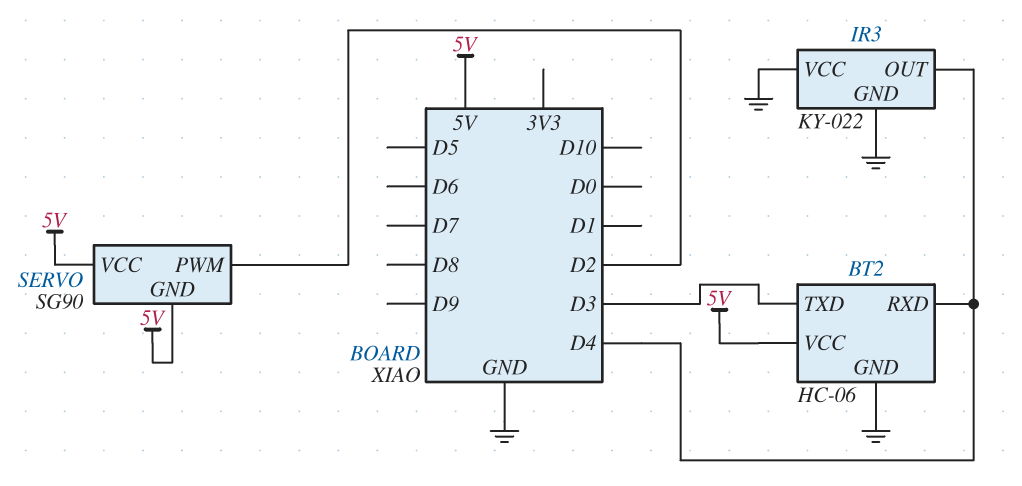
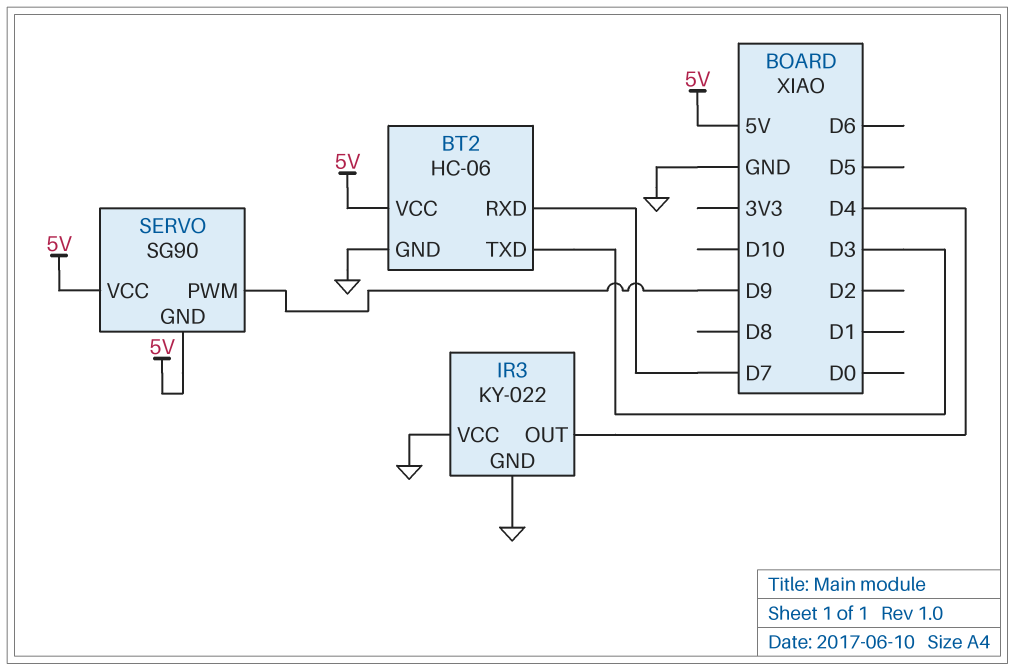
BT2 pin RXD: D4 -> D7
SERVO pin PWM: D2 -> D9

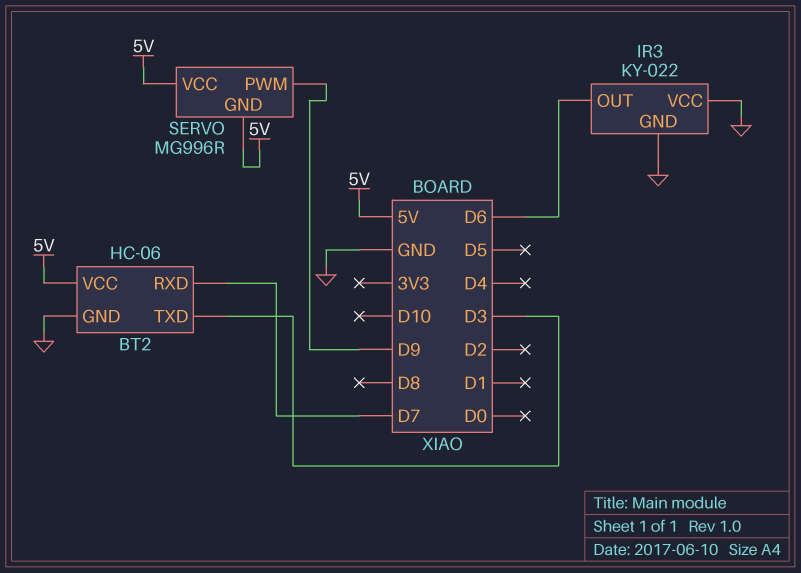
IR3 pin OUT: D4 -> D6
SERVO: SG90 -> MG996R

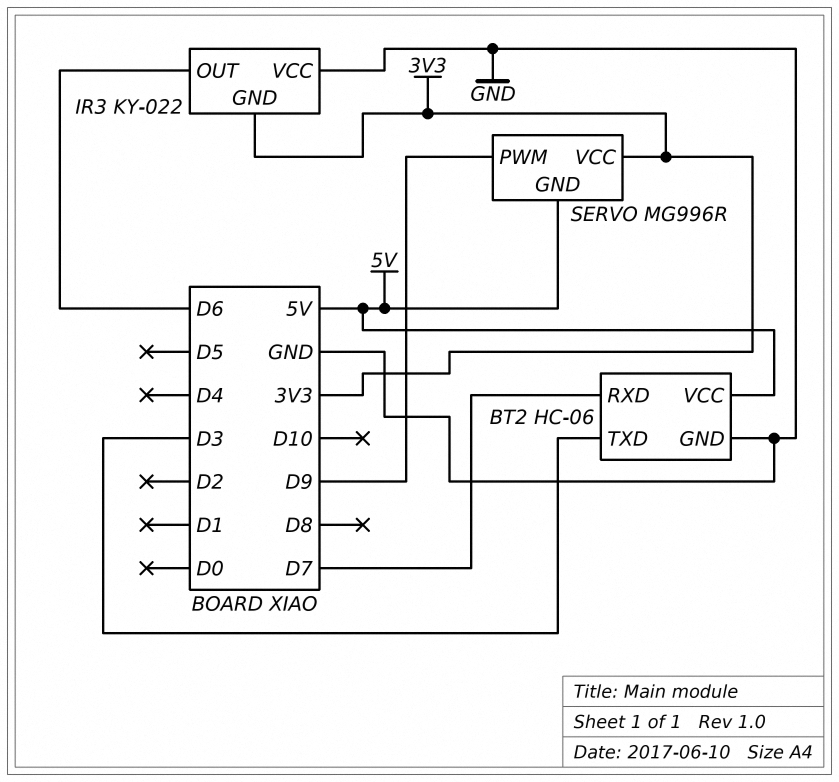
IR3 pin GND: GND -> 3V3
SERVO pin VCC: 5V -> 3V3

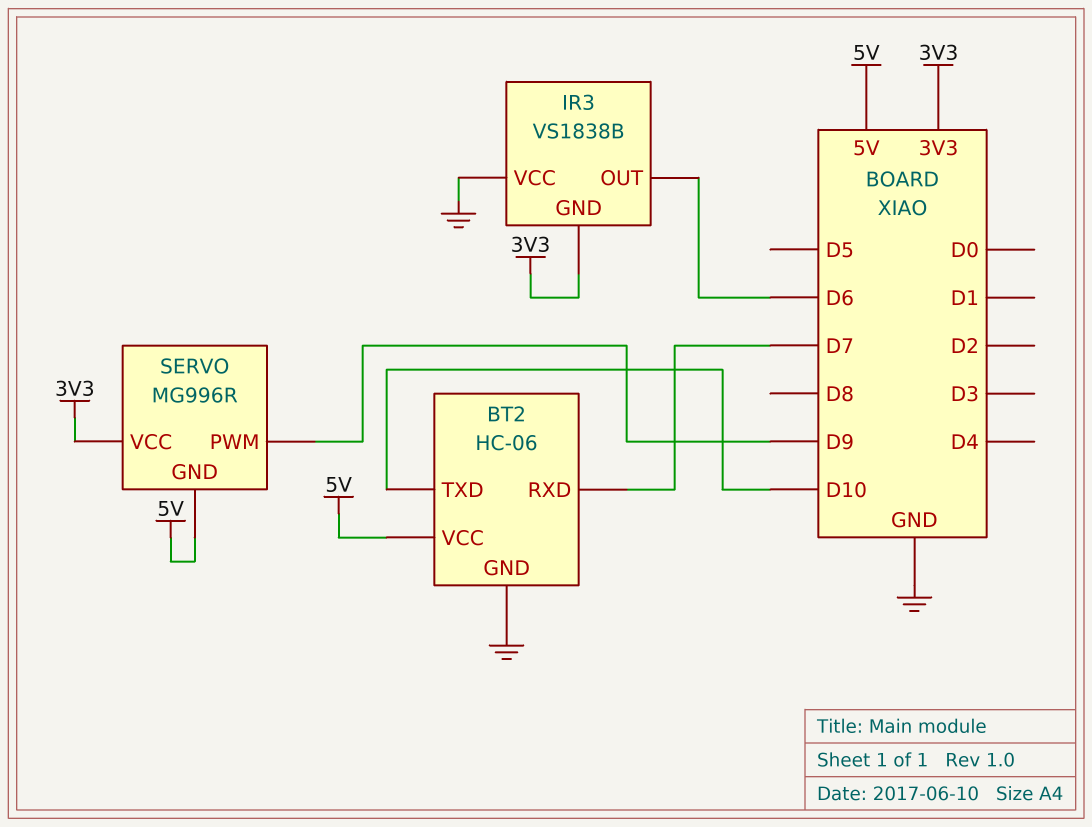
BT2 pin TXD: D3 -> D10
IR3: KY-022 -> VS1838B

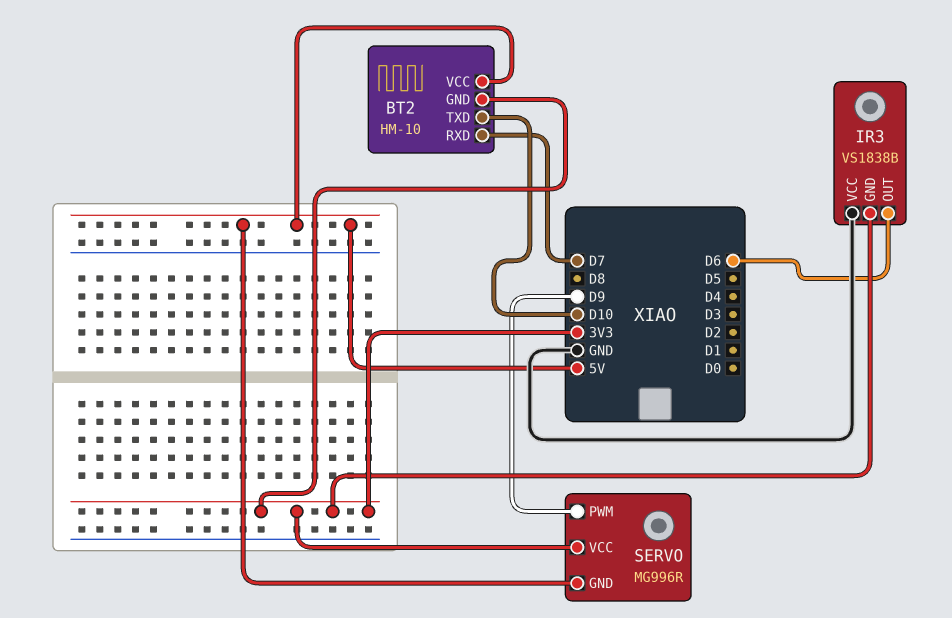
BT2: HC-06 -> HM-10
BT2 pin GND: GND -> 3V3

